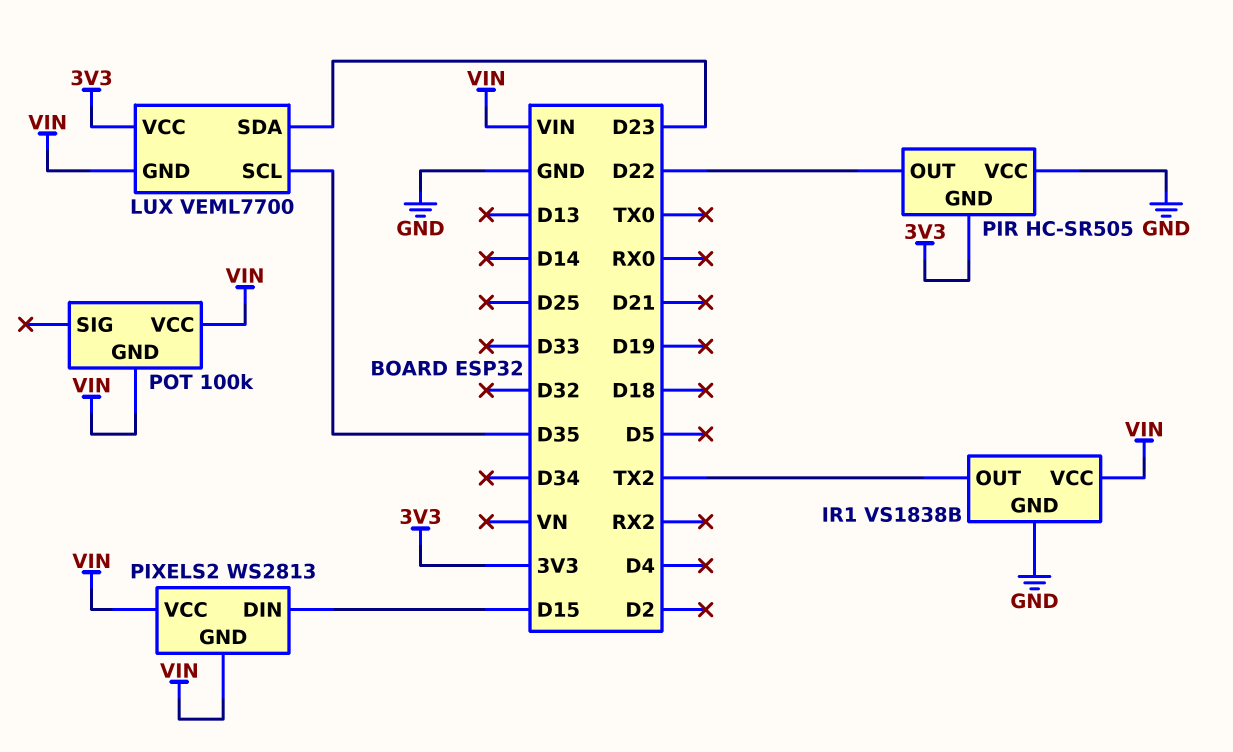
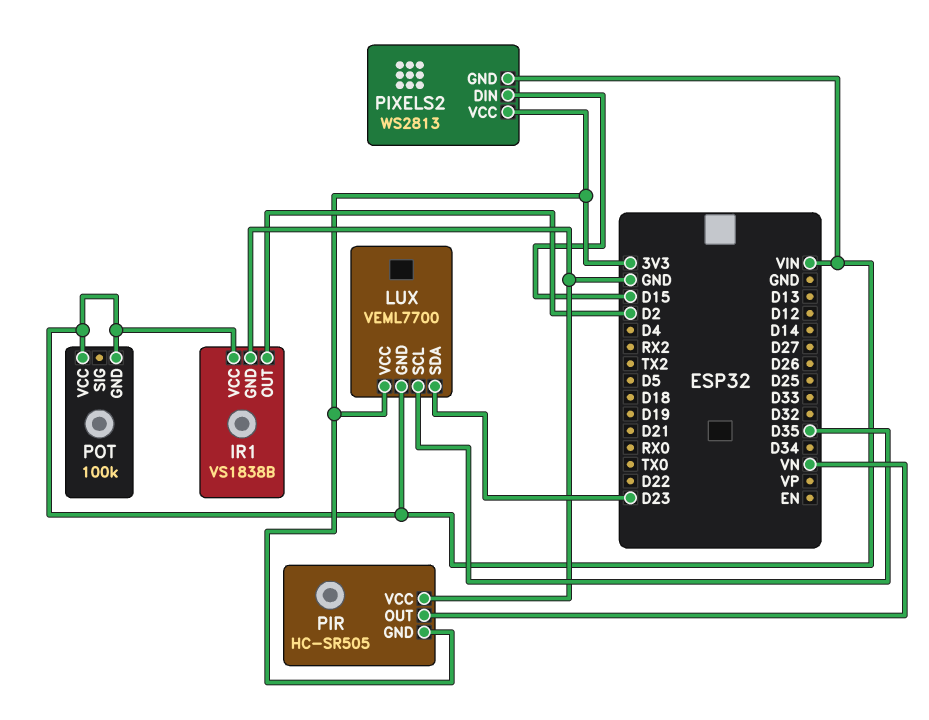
IR1 pin OUT: TX2 -> D2
PIR pin OUT: D22 -> VN
PIXELS2 pin VCC: VIN -> 3V3

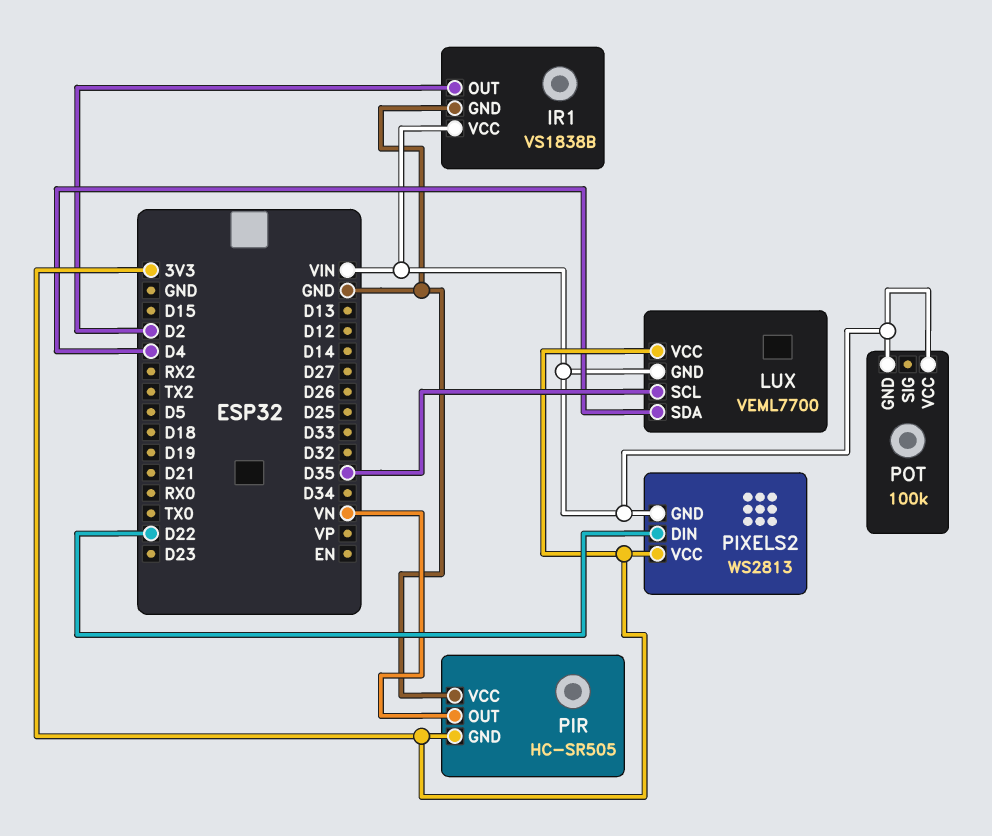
LUX pin SDA: D23 -> D4
PIXELS2 pin DIN: D15 -> D22

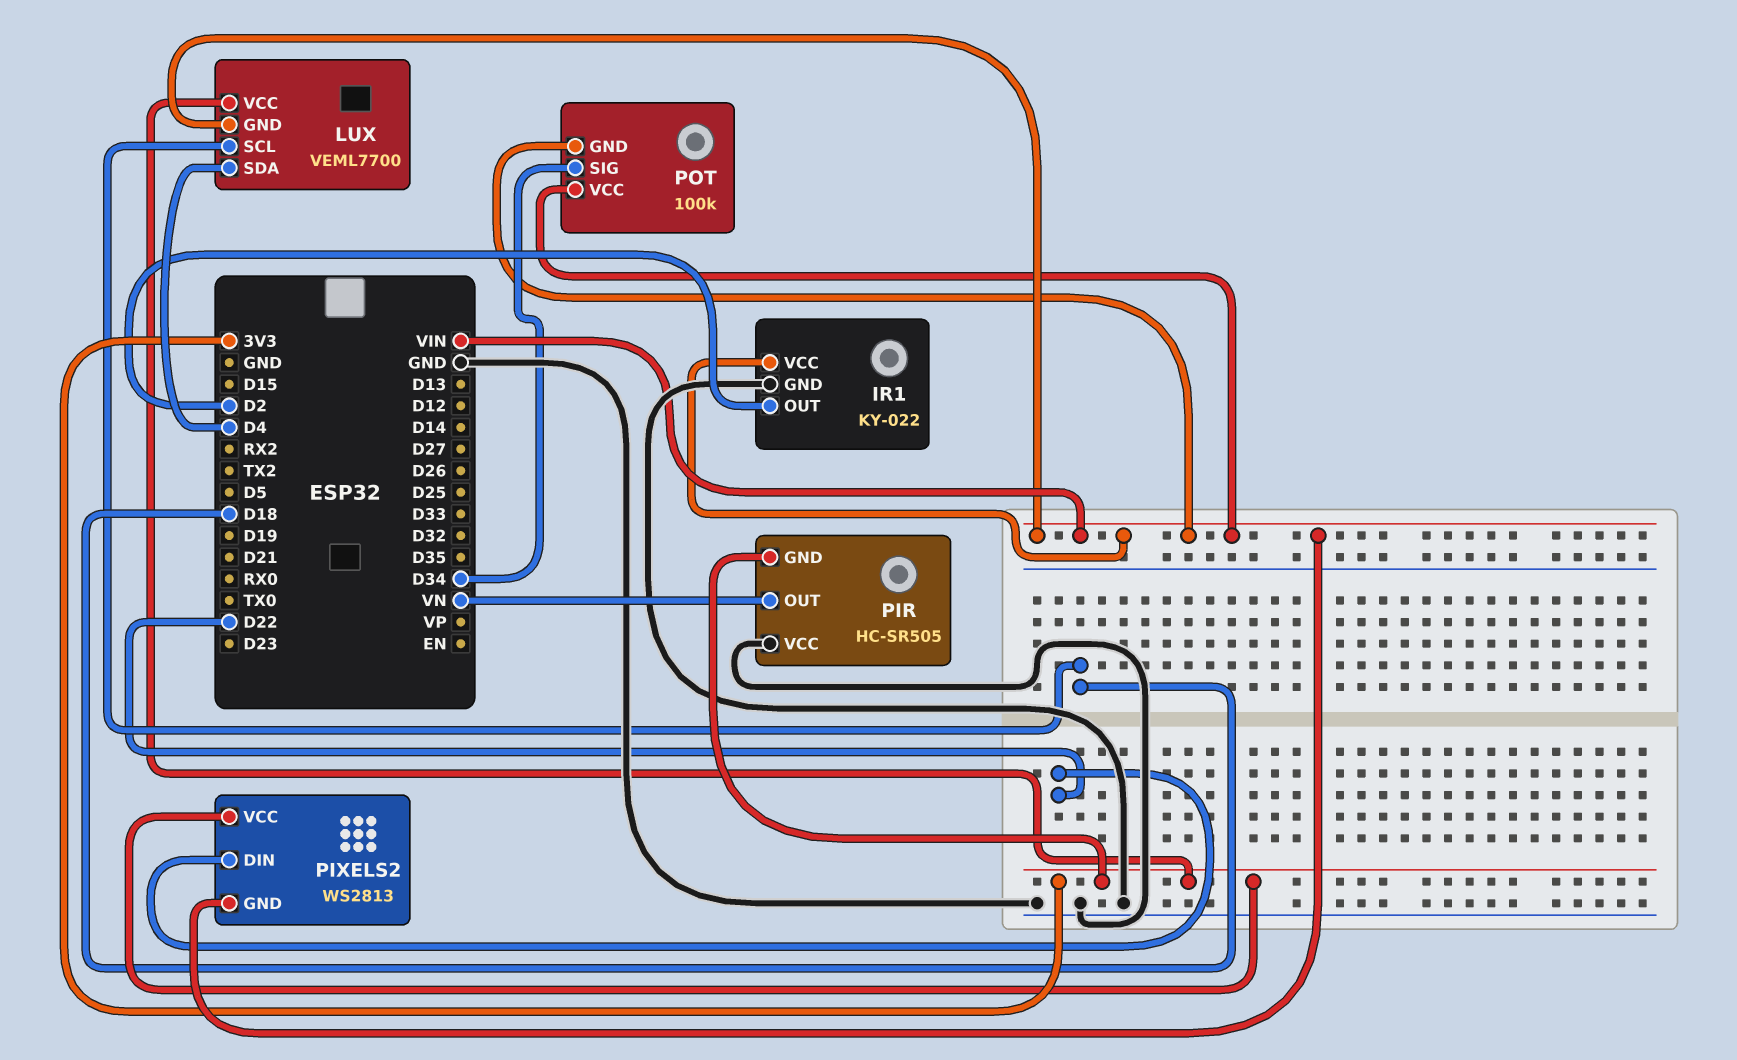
IR1: VS1838B -> KY-022
LUX pin SCL: D35 -> D18
POT pin SIG: none -> D34

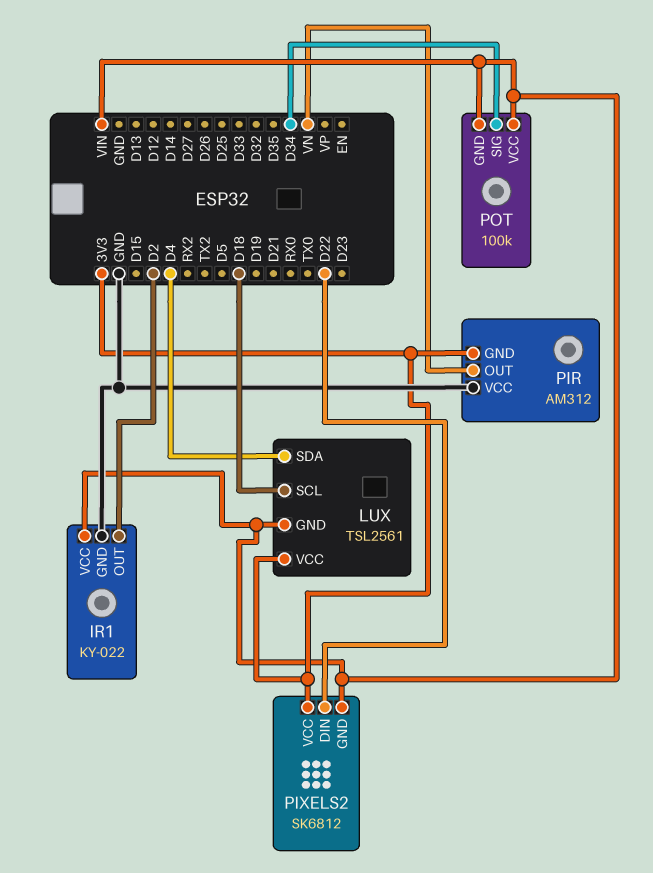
LUX: VEML7700 -> TSL2561
PIR: HC-SR505 -> AM312
PIXELS2: WS2813 -> SK6812

